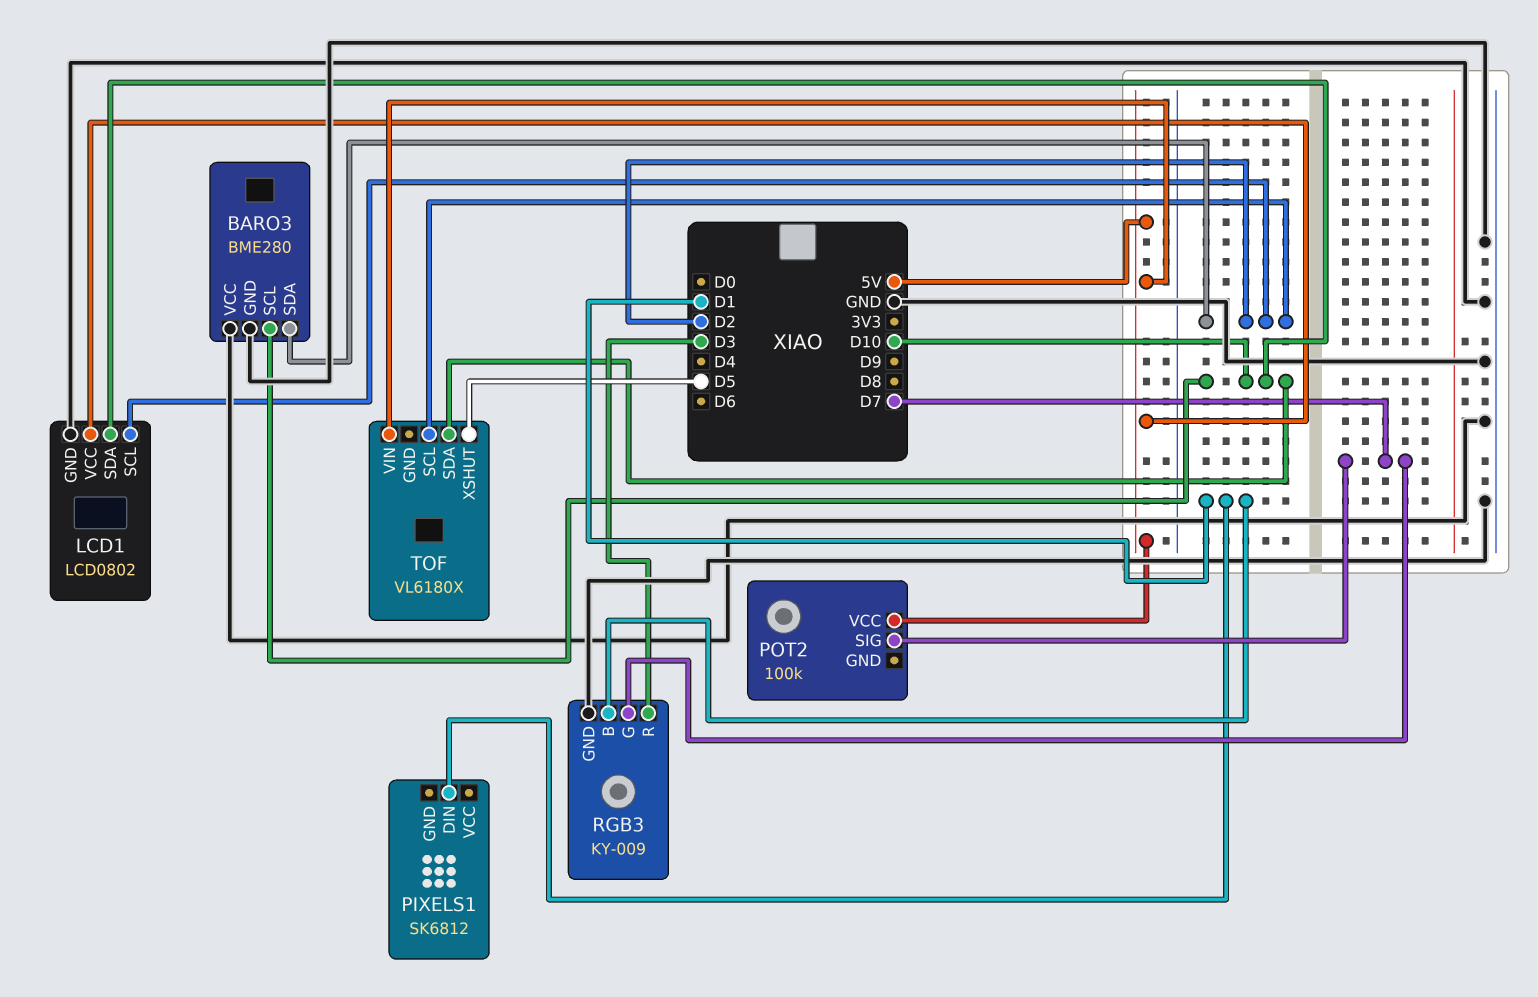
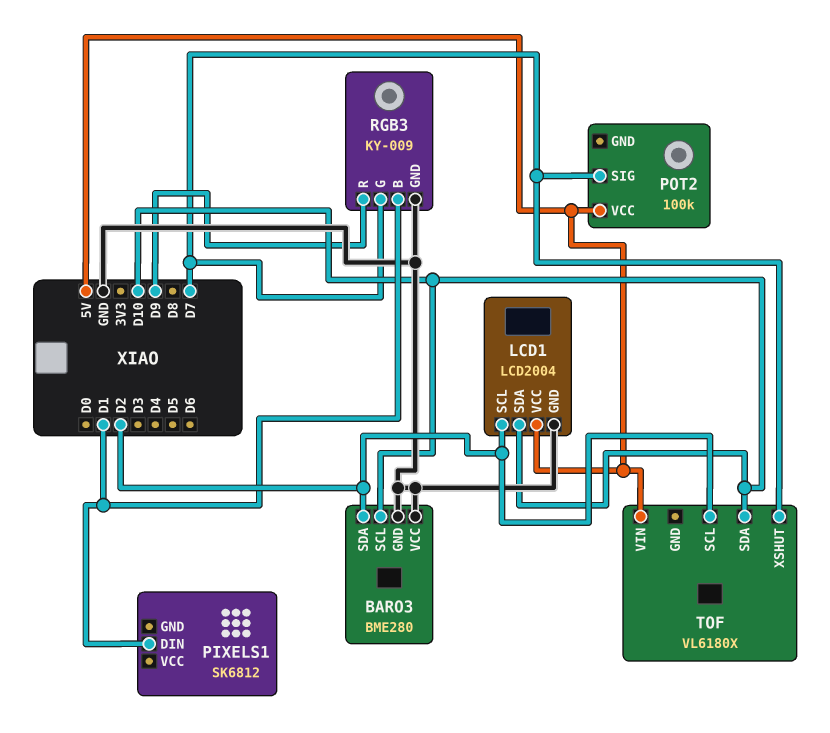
LCD1: LCD0802 -> LCD2004
RGB3 pin R: D3 -> D9
TOF pin XSHUT: D5 -> D7

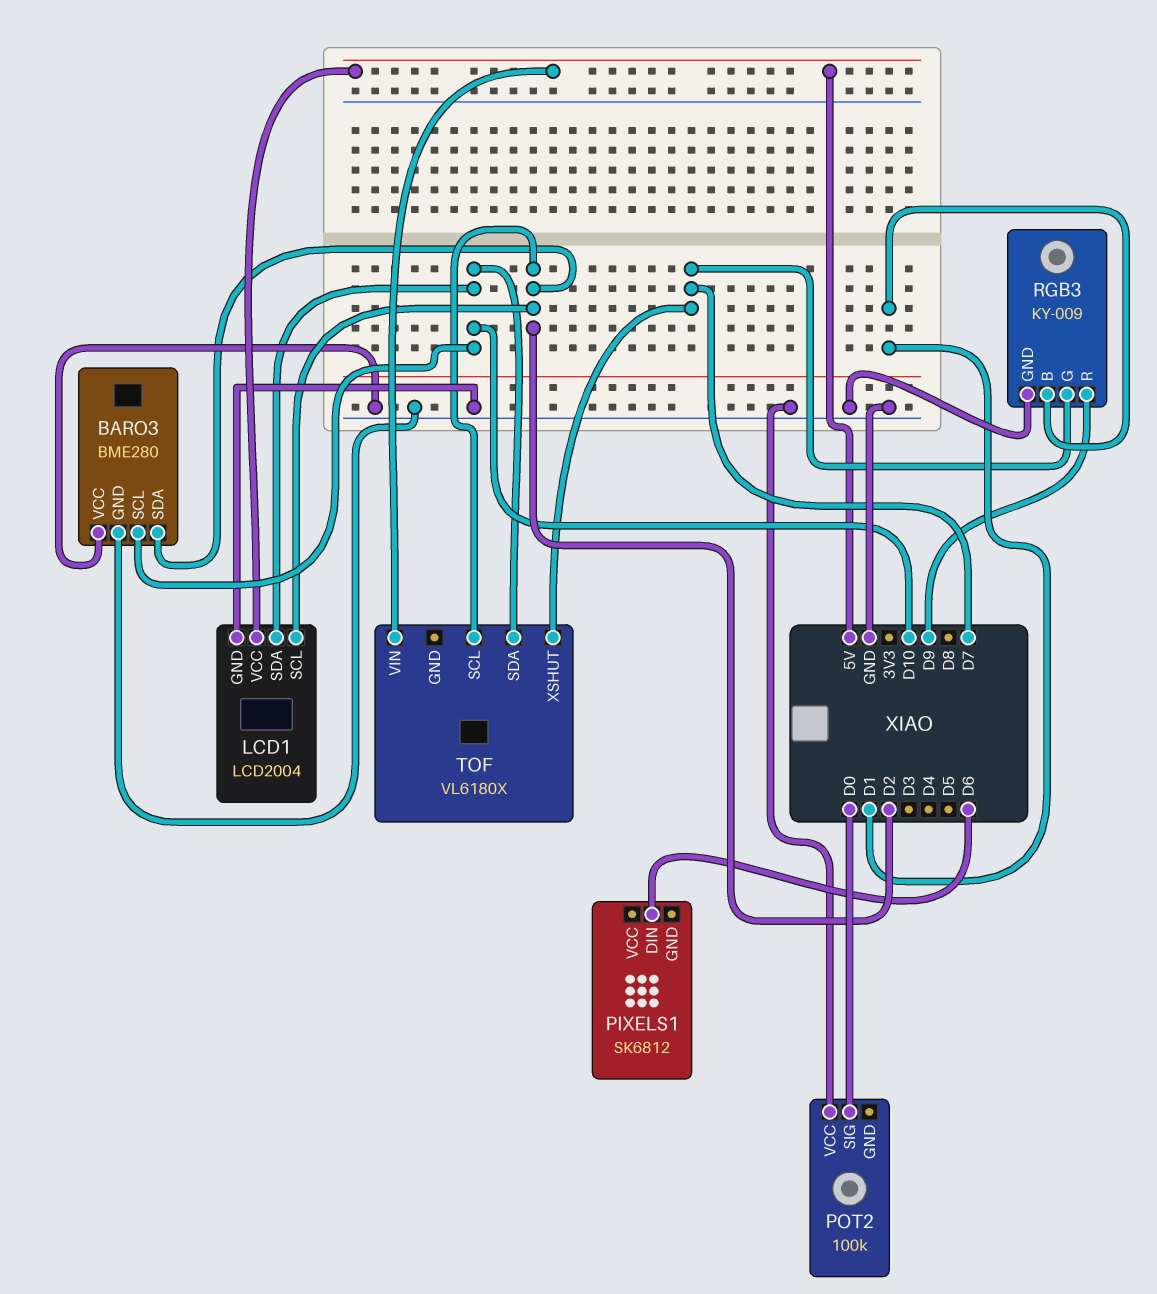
PIXELS1 pin DIN: D1 -> D6
POT2 pin SIG: D7 -> D0
POT2 pin VCC: 5V -> GND

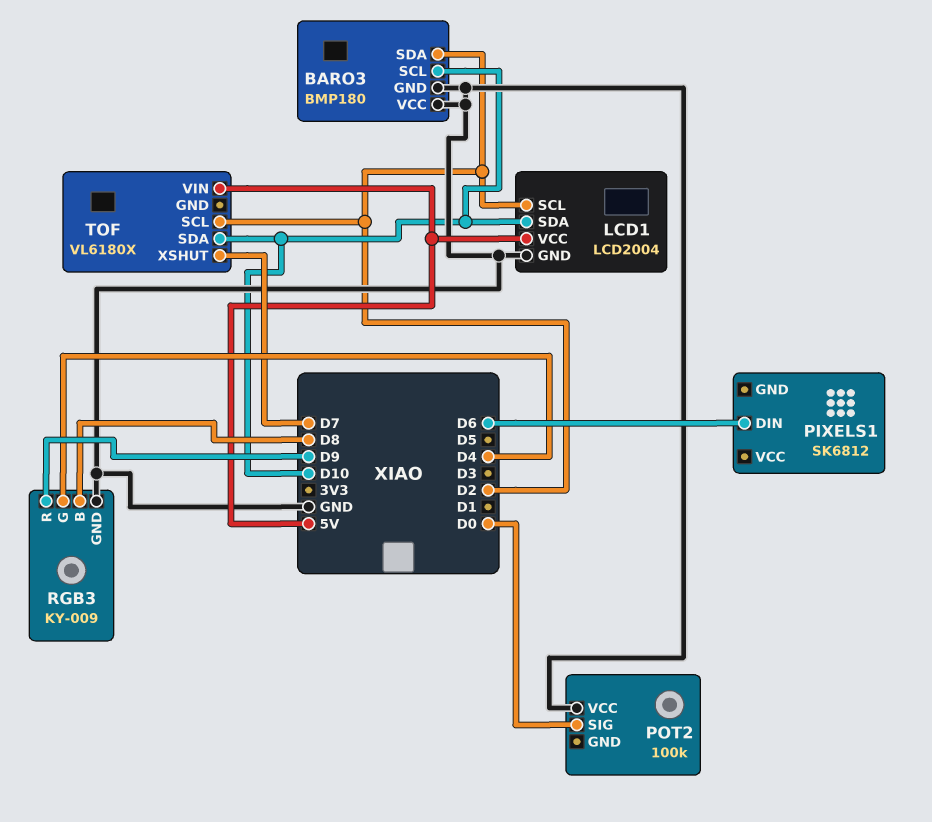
BARO3: BME280 -> BMP180
RGB3 pin B: D1 -> D8
RGB3 pin G: D7 -> D4

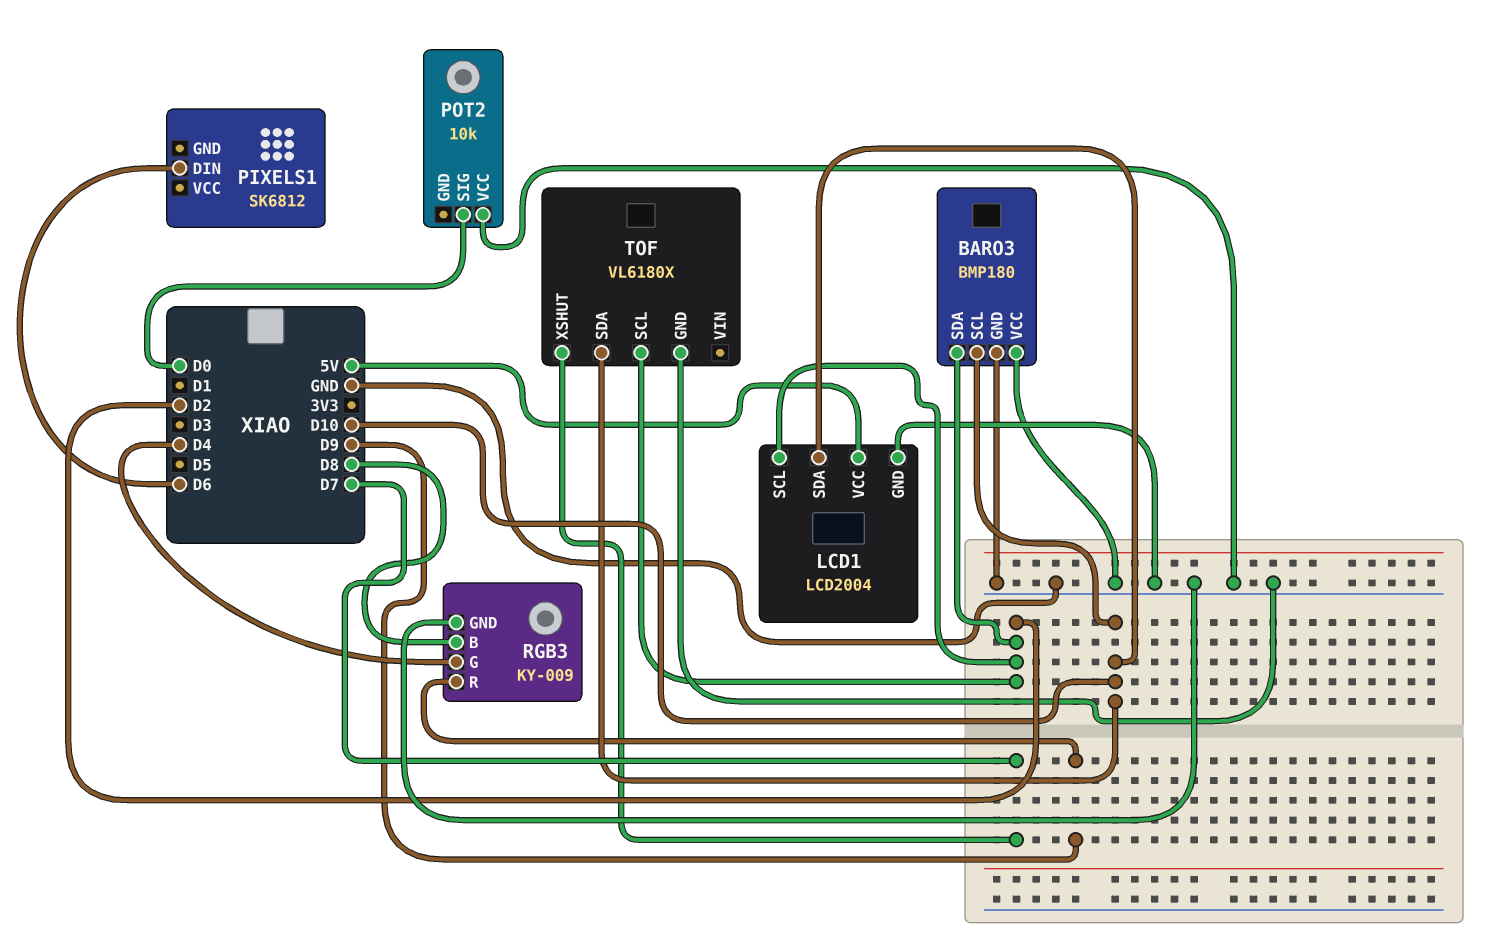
POT2: 100k -> 10k
TOF pin GND: none -> GND
TOF pin VIN: 5V -> none

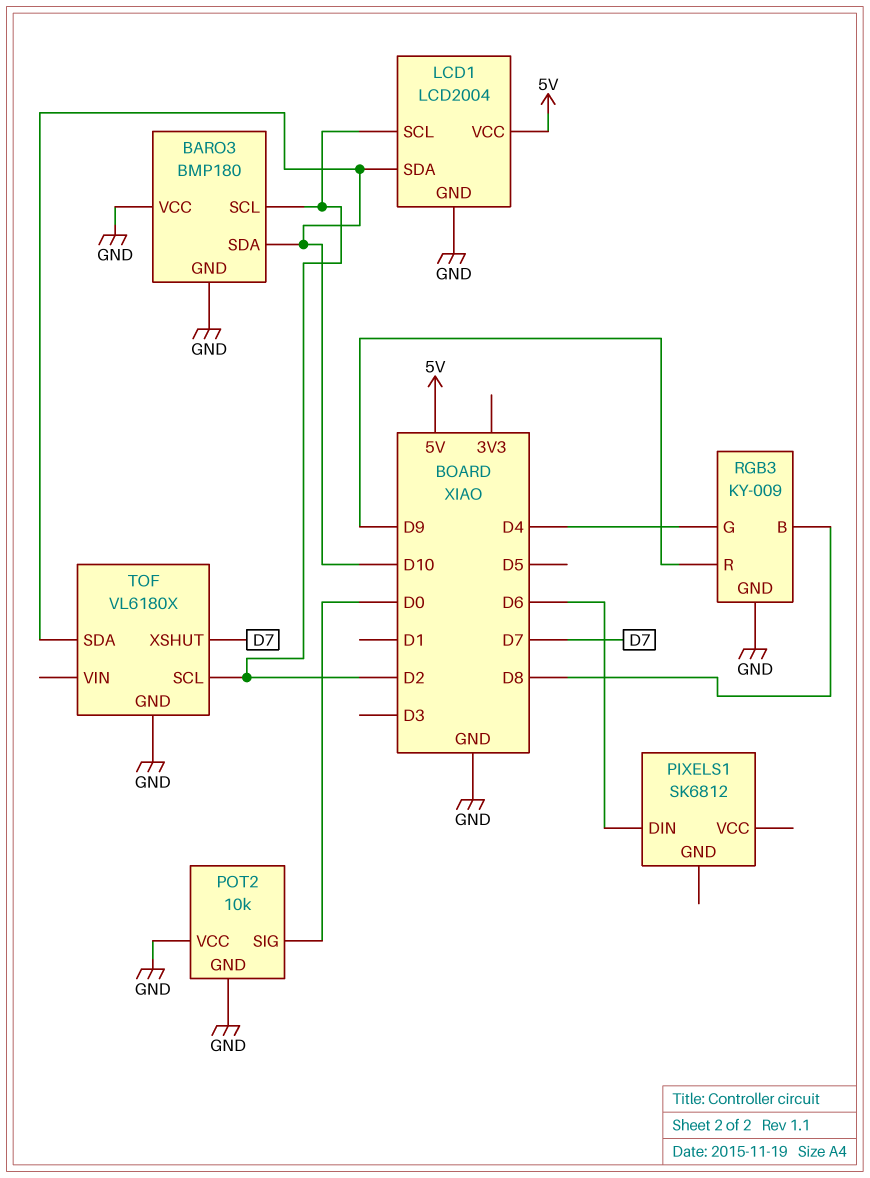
BARO3 pin SCL: D10 -> D2
BARO3 pin SDA: D2 -> D10
POT2 pin GND: none -> GND

